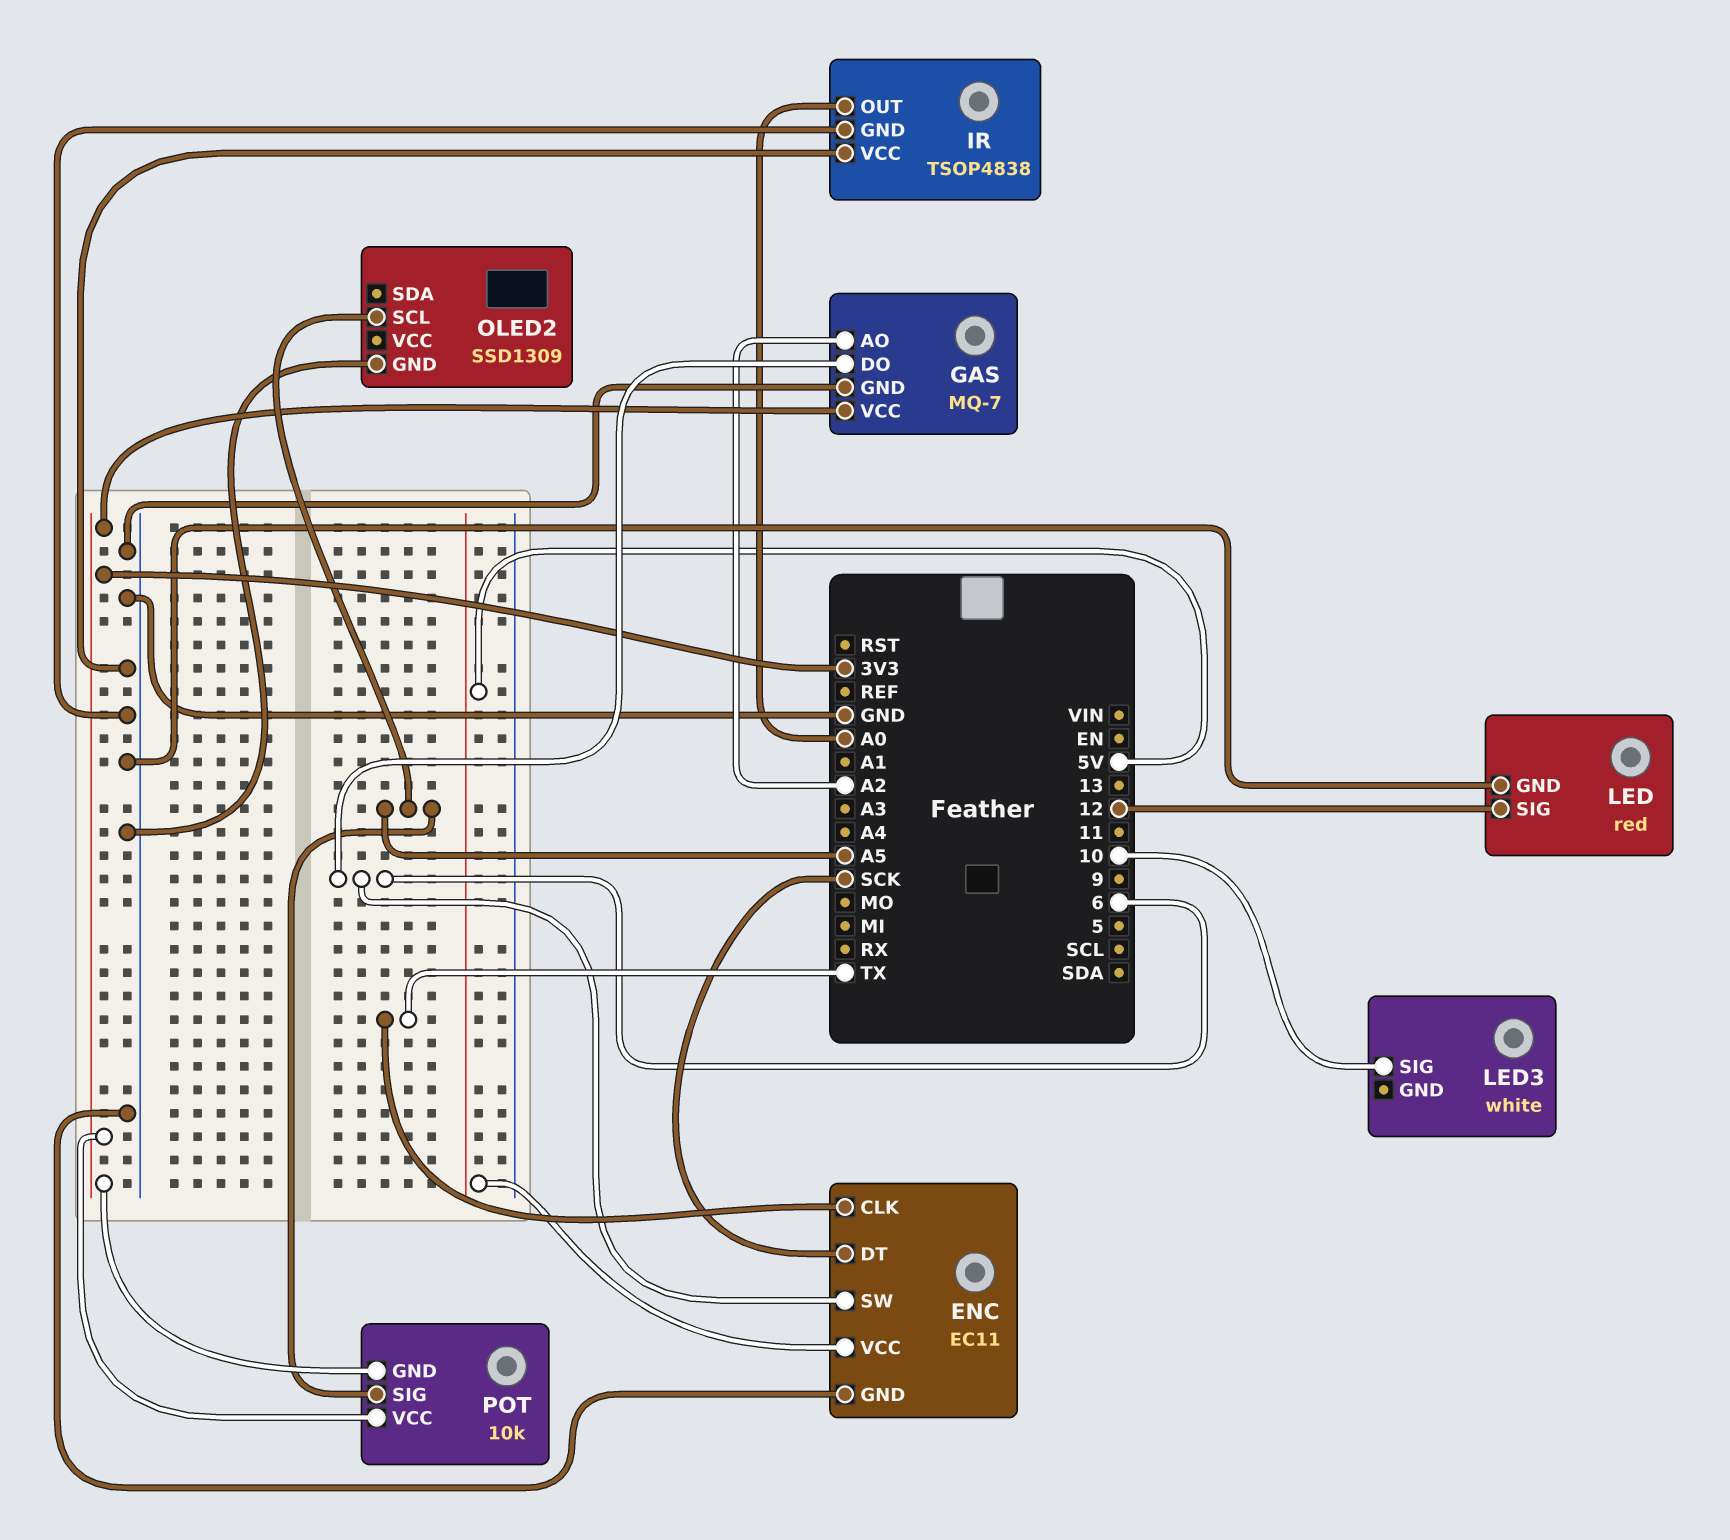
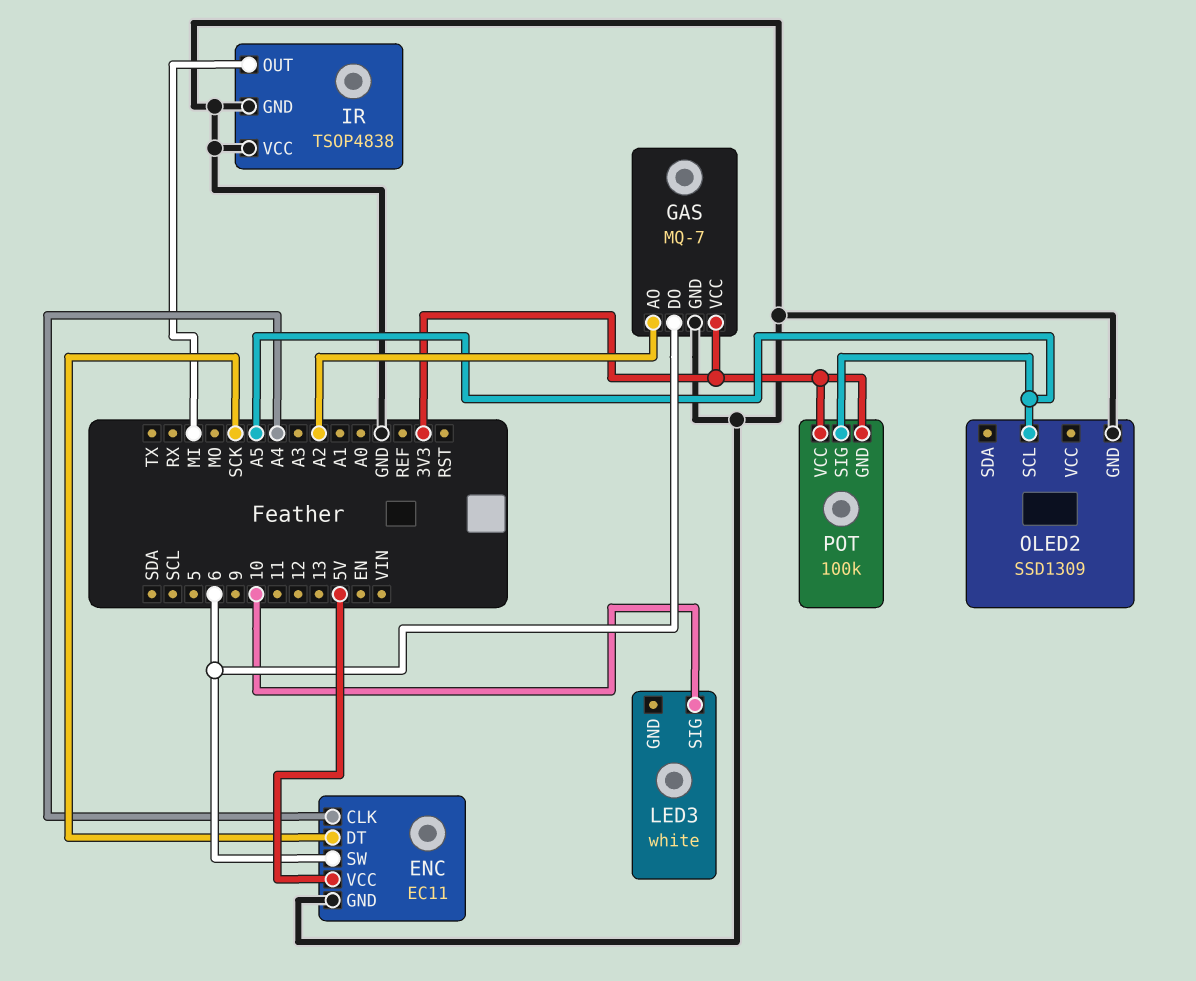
ENC pin CLK: TX -> A4
IR pin OUT: A0 -> MI
LED: red -> none
LED pin GND: GND -> none
LED pin SIG: 12 -> none
POT: 10k -> 100k

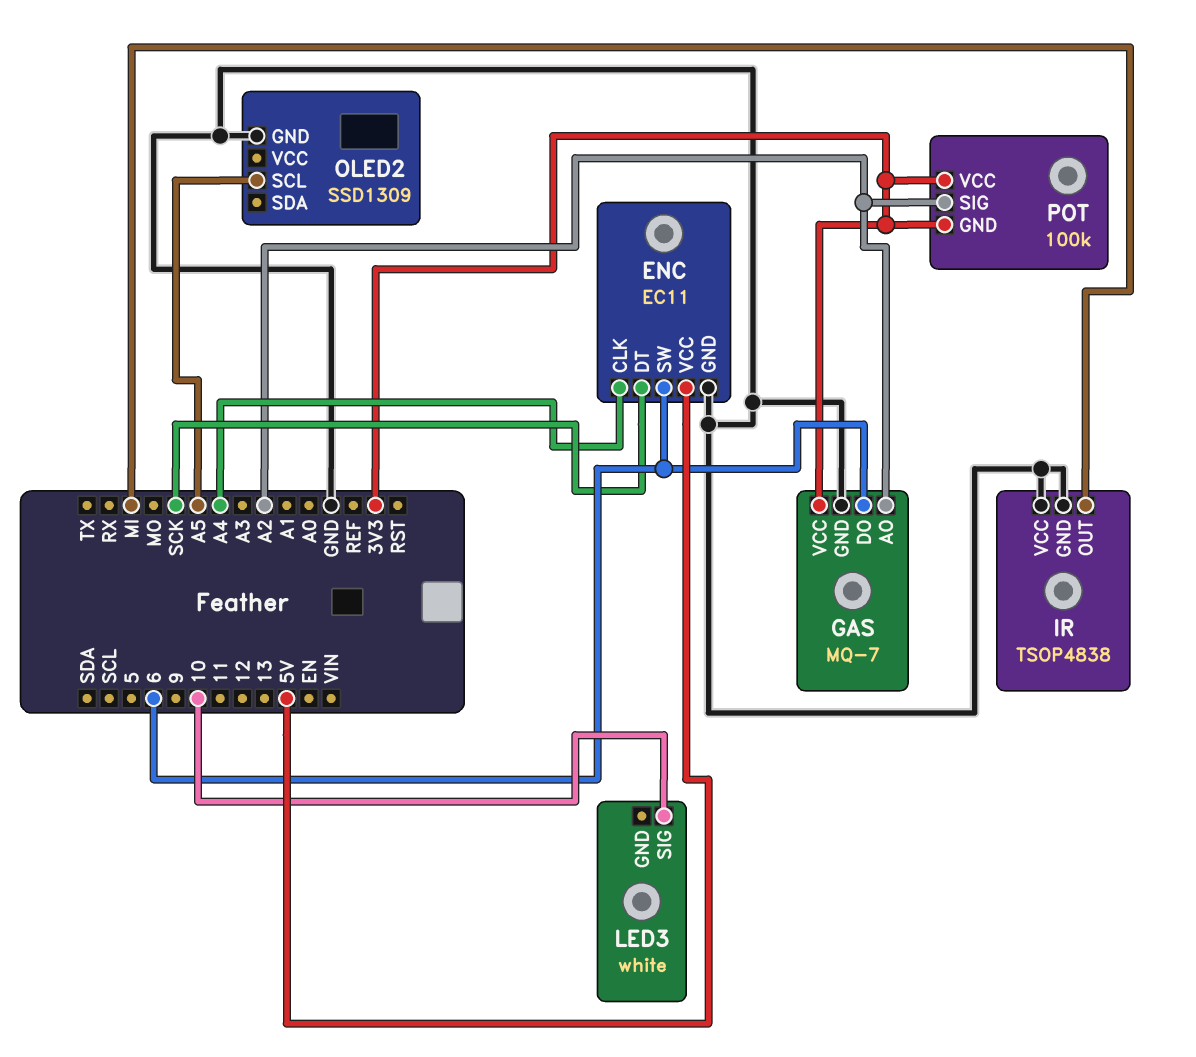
POT pin SIG: A5 -> A2

